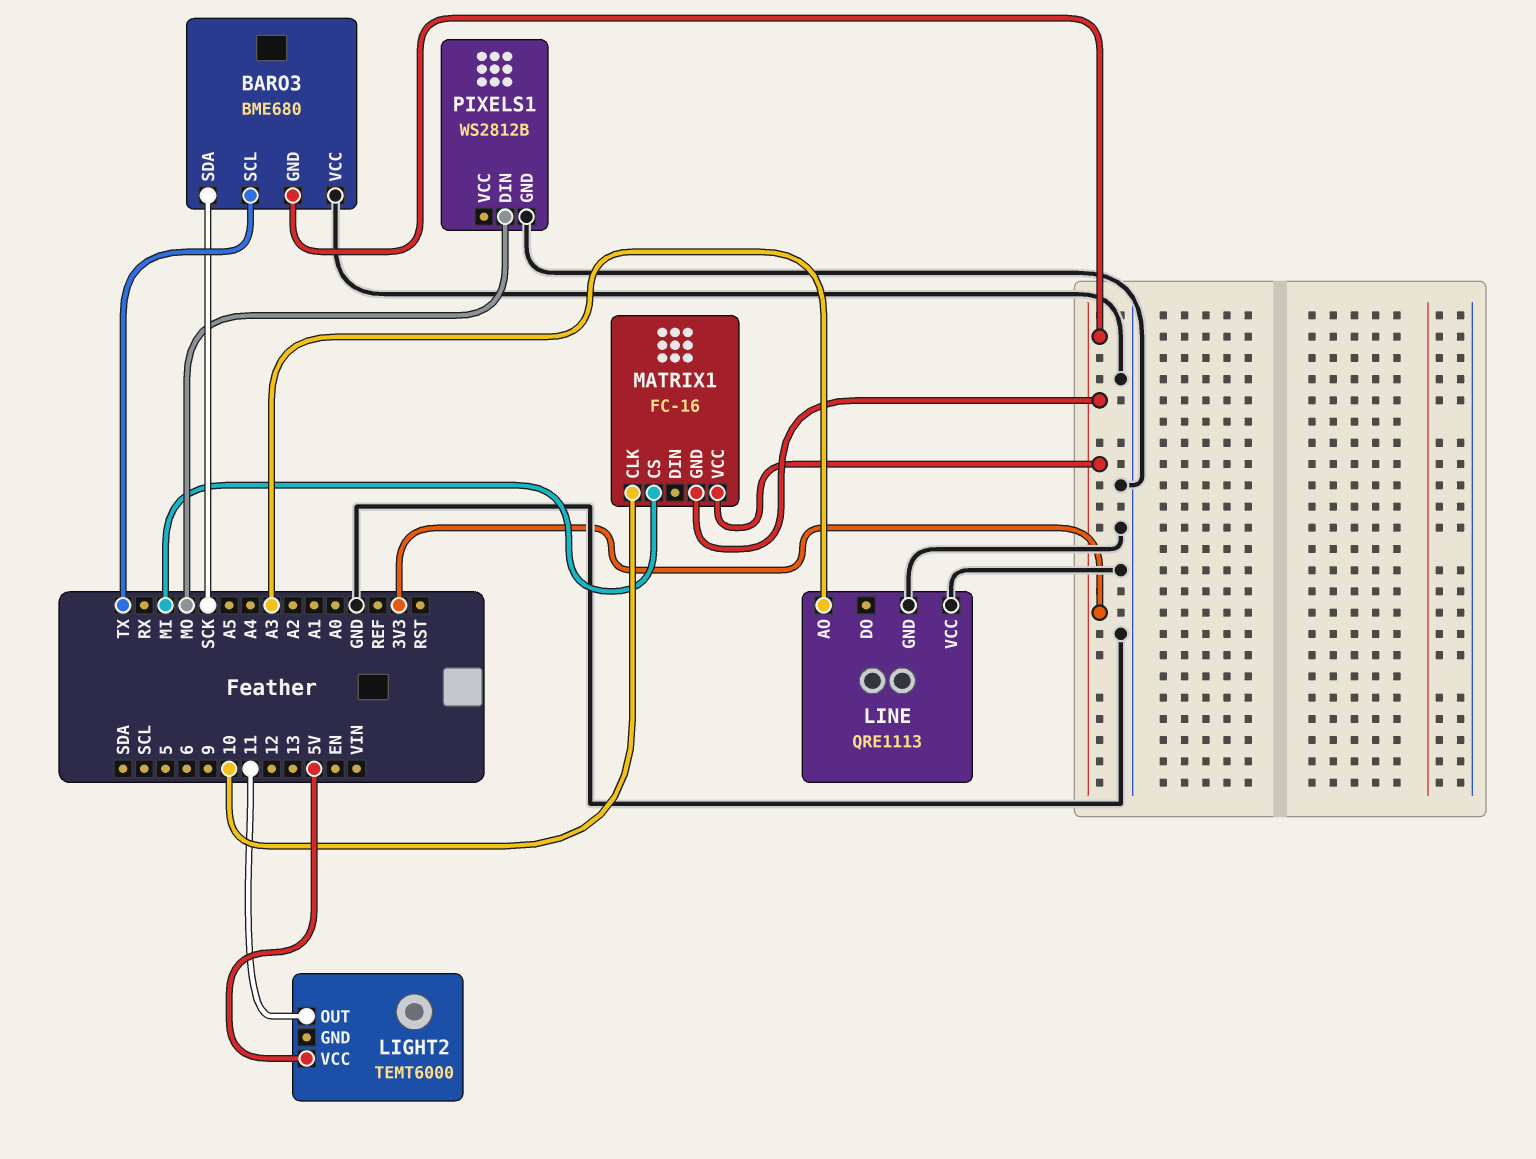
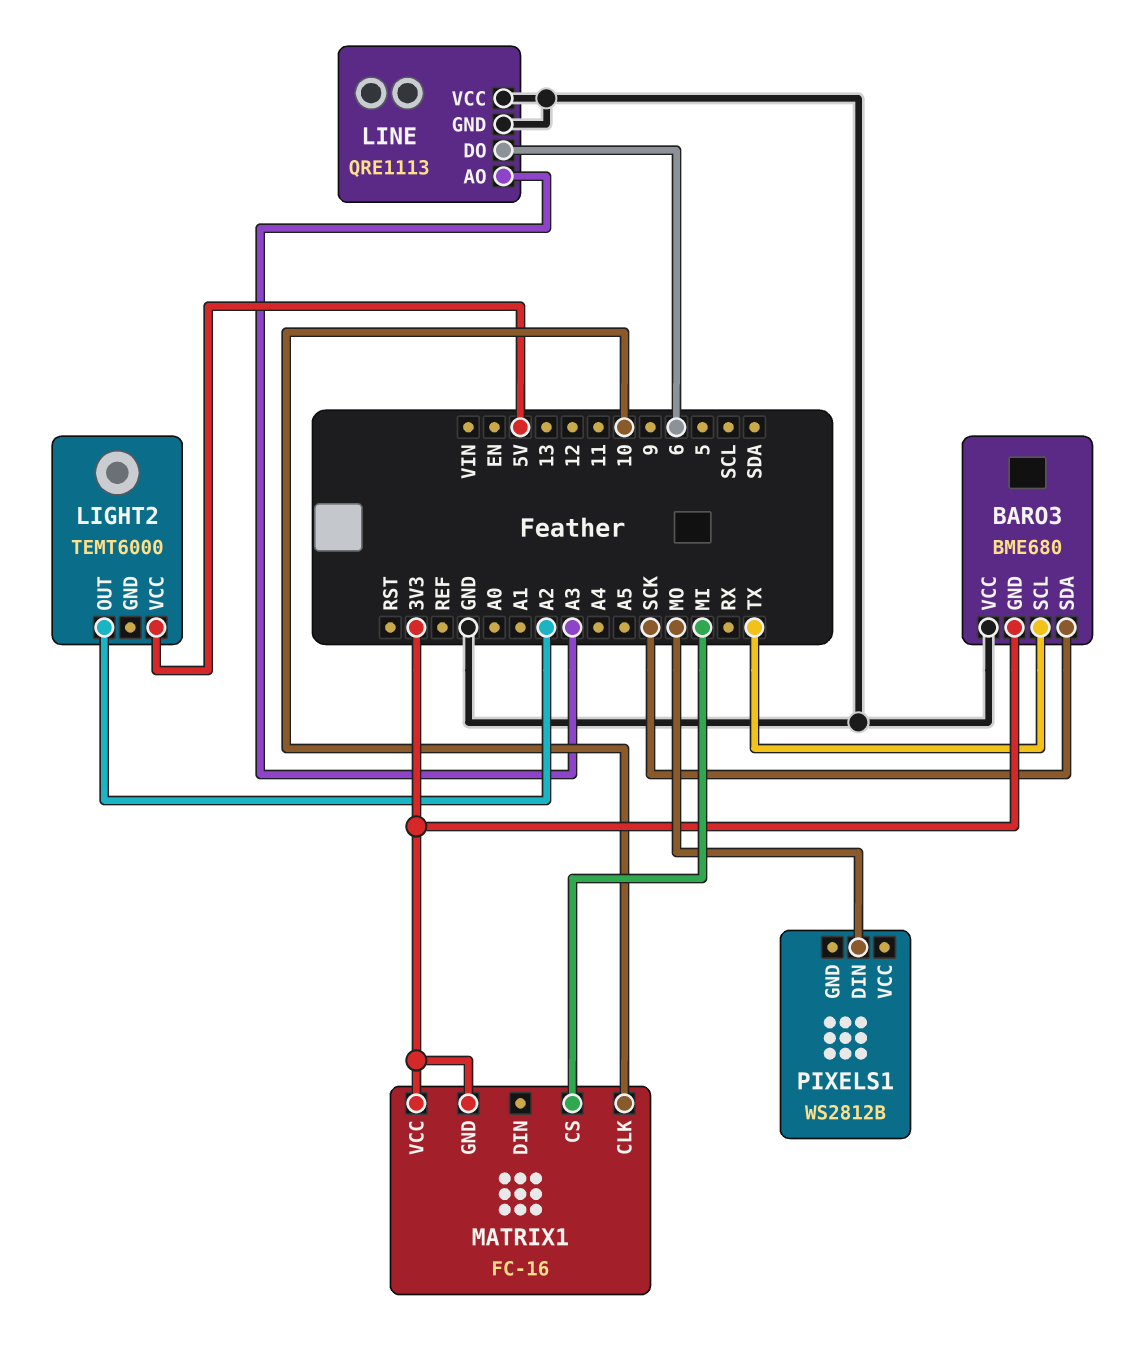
LIGHT2 pin OUT: 11 -> A2
LINE pin DO: none -> 6
PIXELS1 pin GND: GND -> none

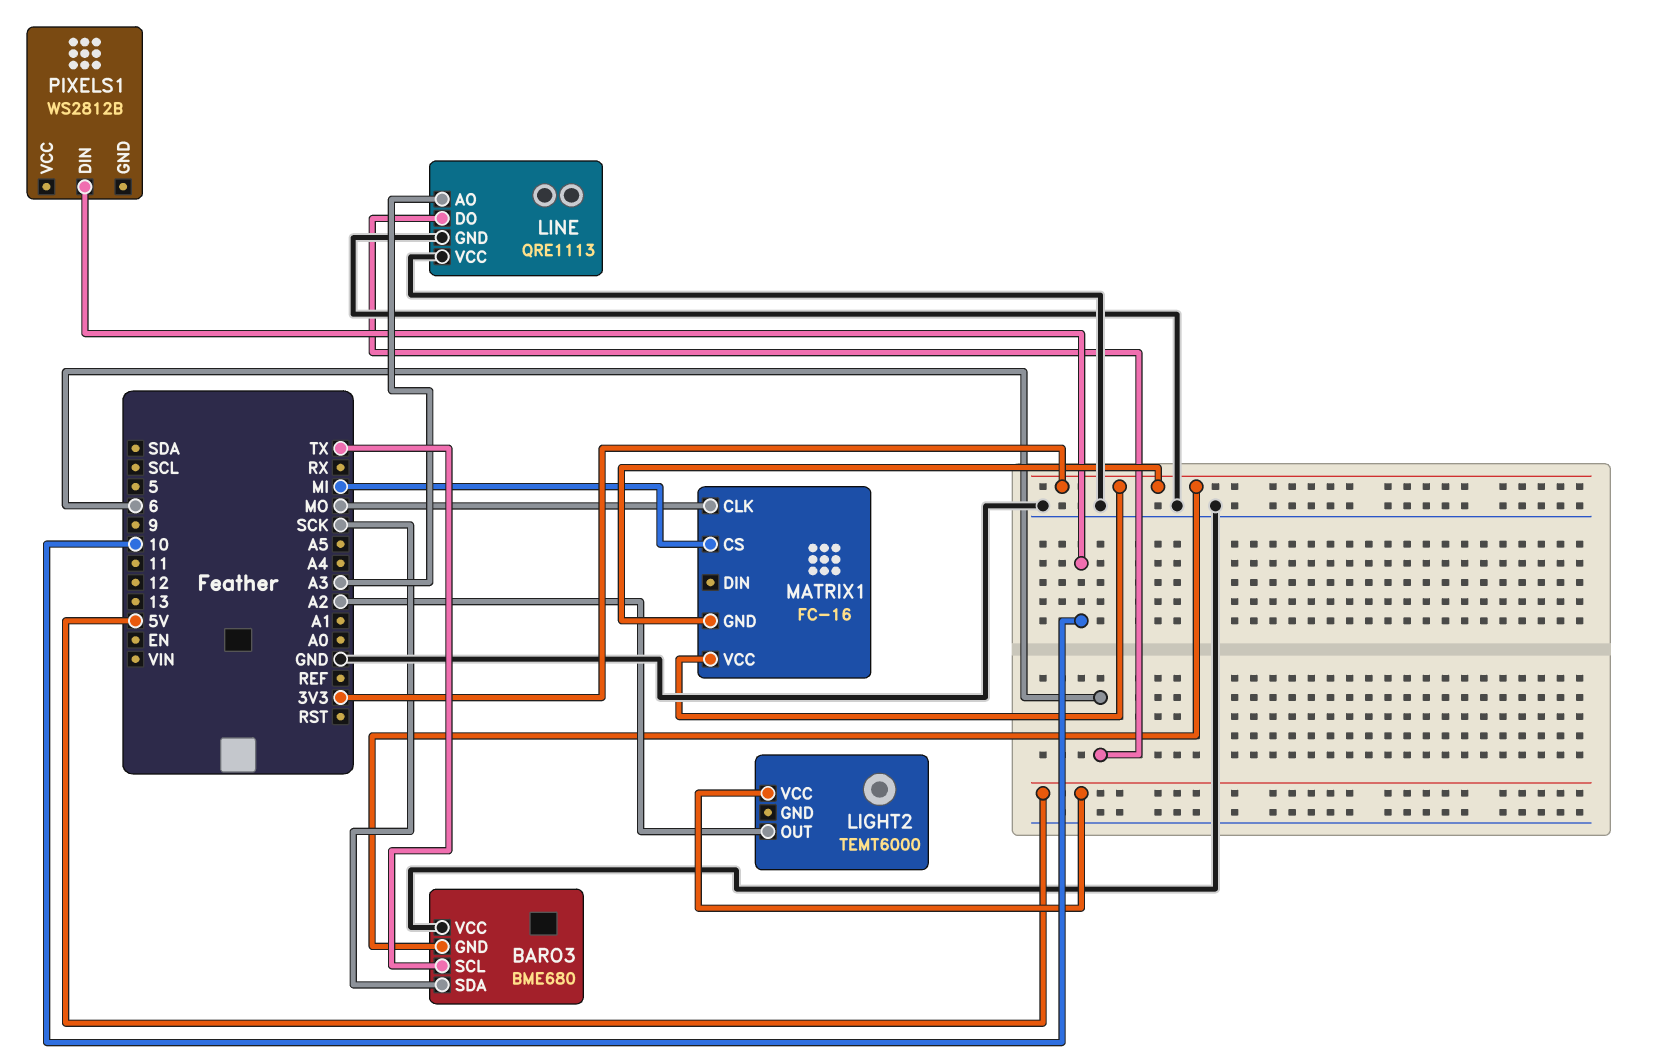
MATRIX1 pin CLK: 10 -> MO
PIXELS1 pin DIN: MO -> 10

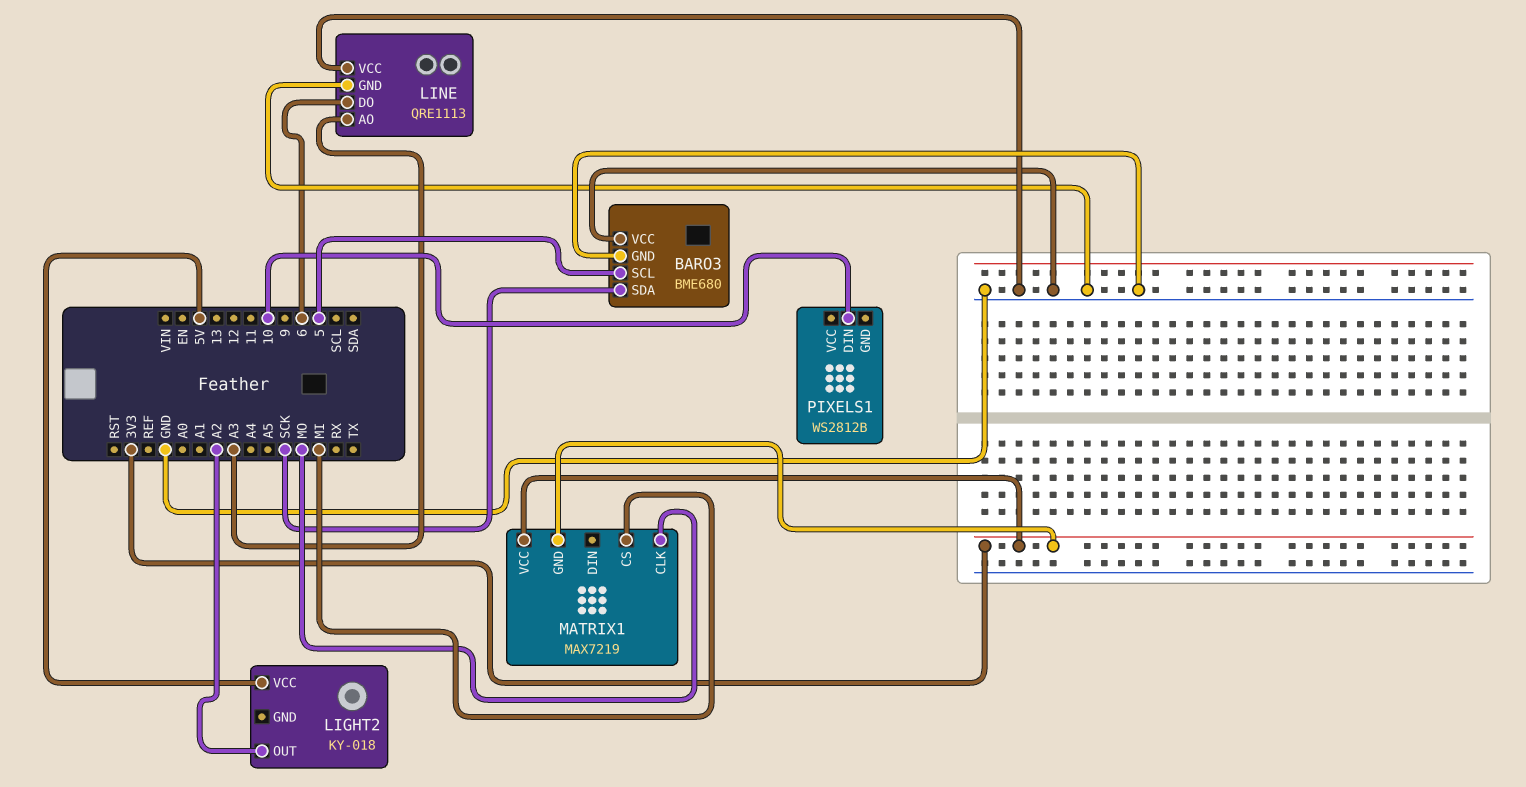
BARO3 pin GND: 3V3 -> GND
BARO3 pin SCL: TX -> 5
LIGHT2: TEMT6000 -> KY-018
MATRIX1: FC-16 -> MAX7219

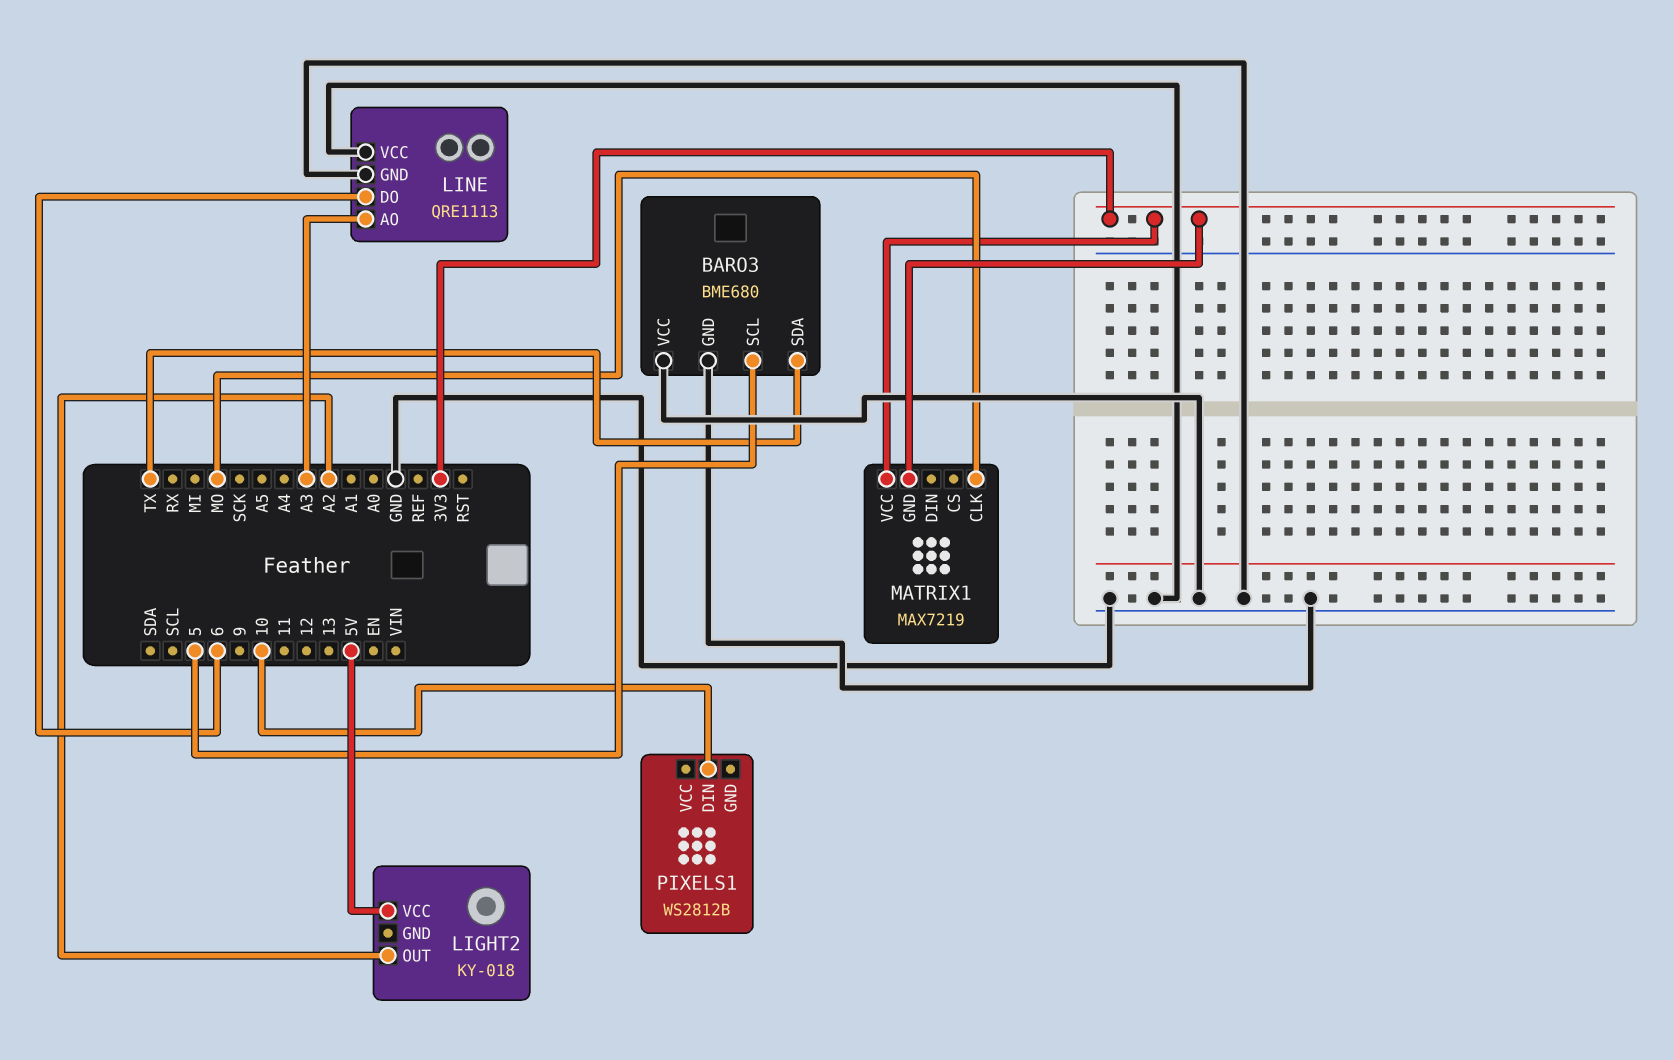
BARO3 pin SDA: SCK -> TX
MATRIX1 pin CS: MI -> none

